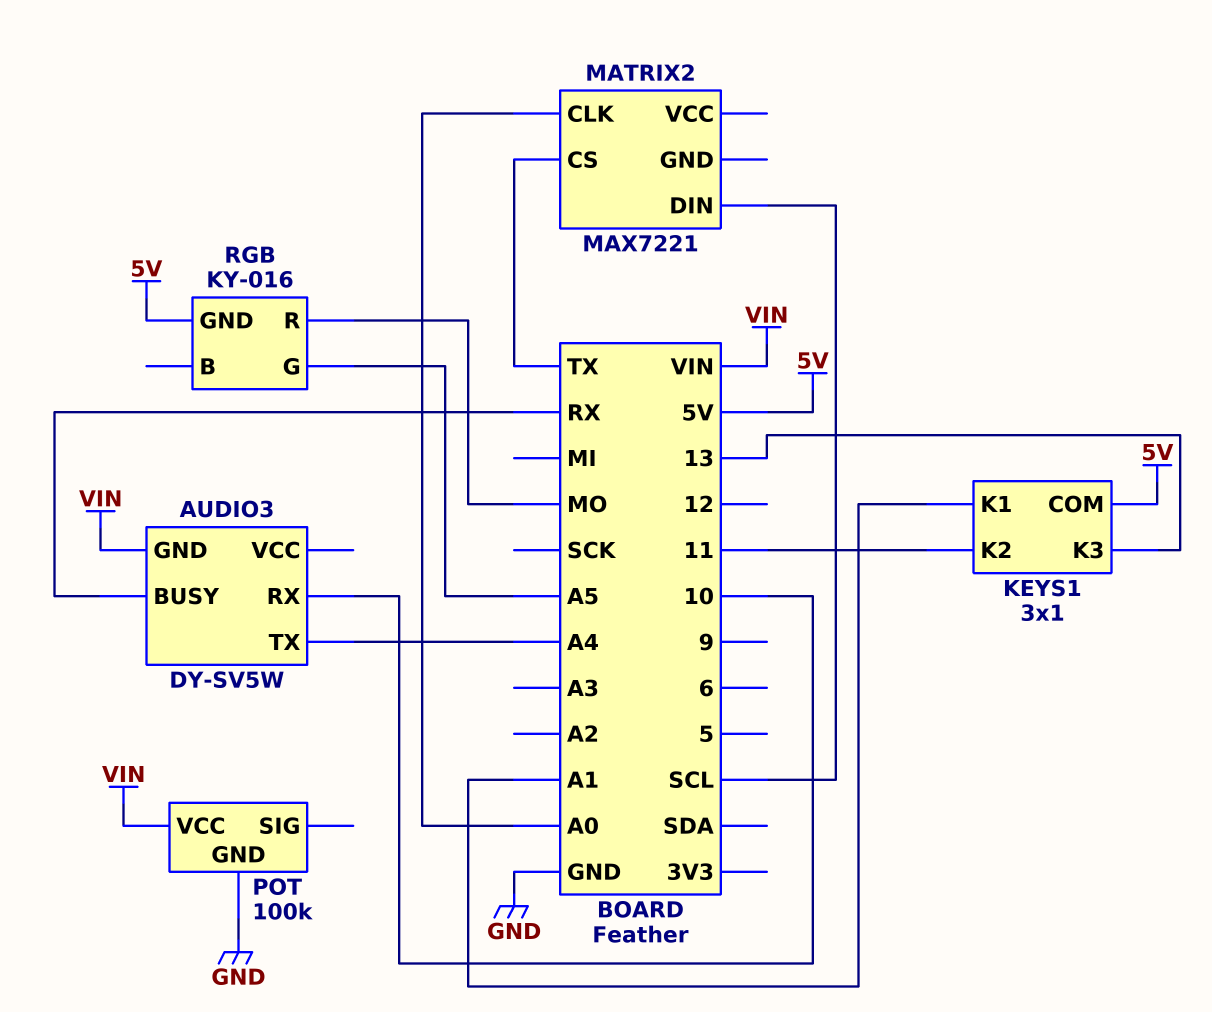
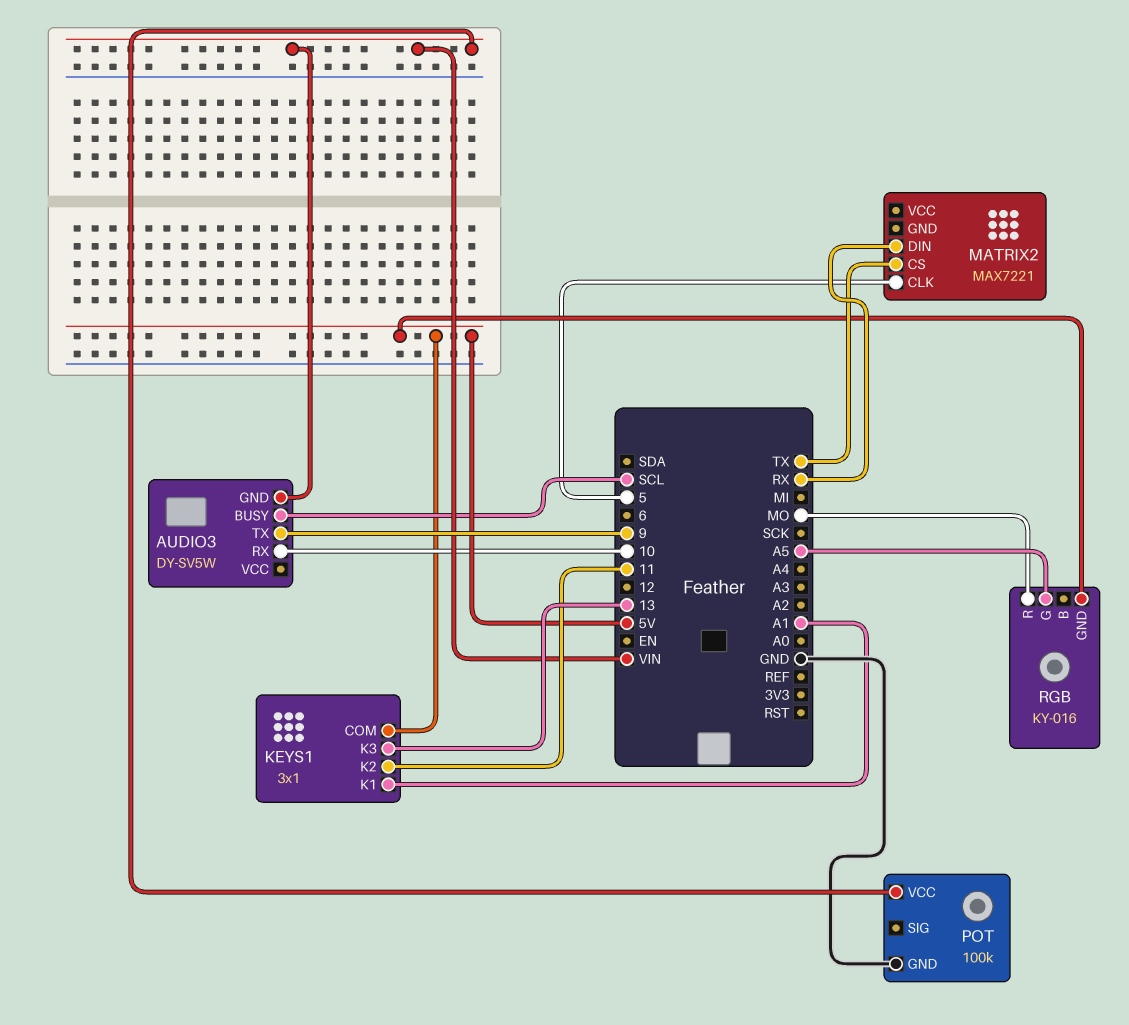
AUDIO3 pin BUSY: RX -> SCL
AUDIO3 pin TX: A4 -> 9
MATRIX2 pin CLK: A0 -> 5
MATRIX2 pin DIN: SCL -> RX

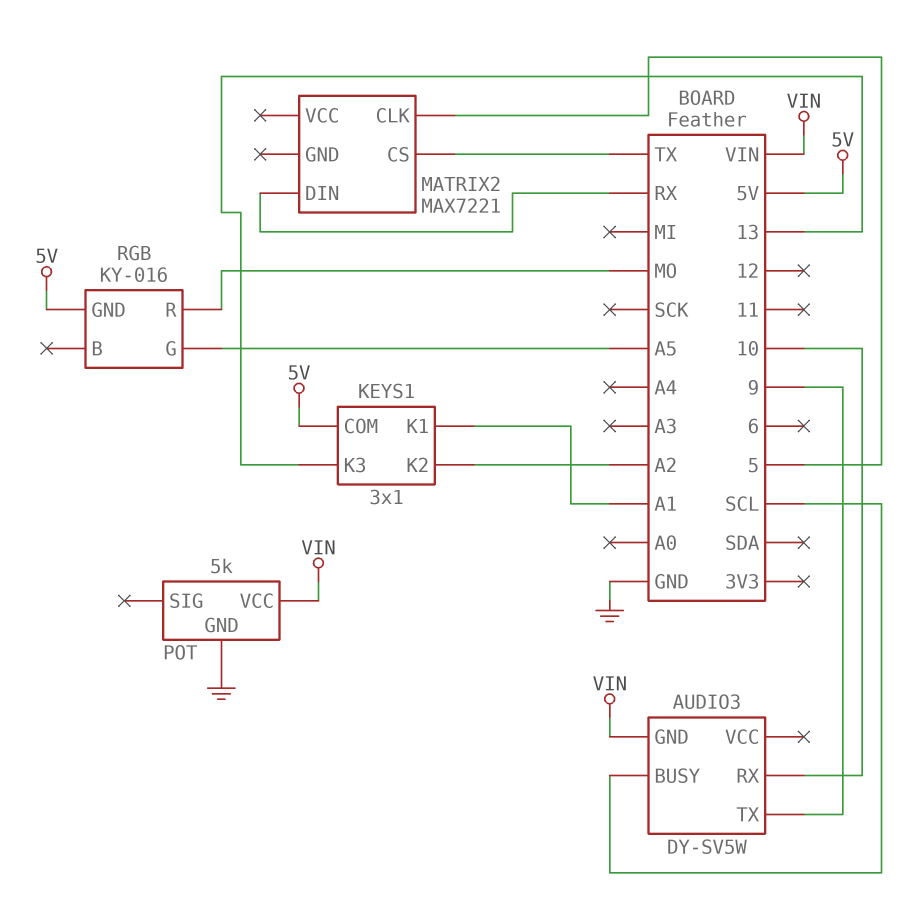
KEYS1 pin K2: 11 -> A2
POT: 100k -> 5k

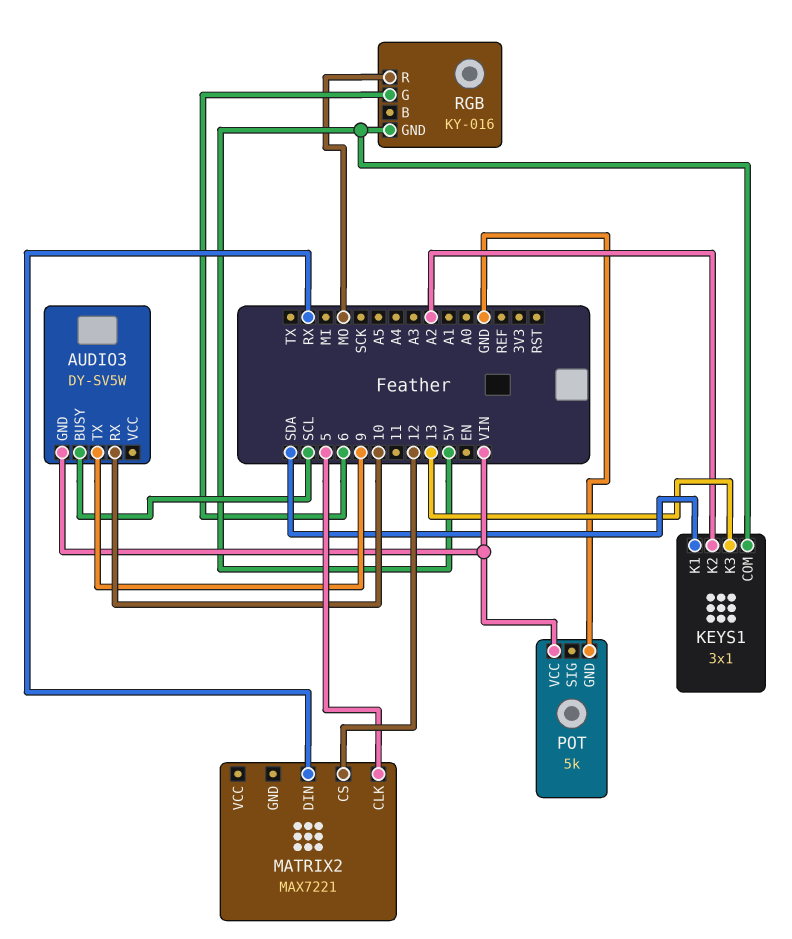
KEYS1 pin K1: A1 -> SDA
MATRIX2 pin CS: TX -> 12
RGB pin G: A5 -> 6

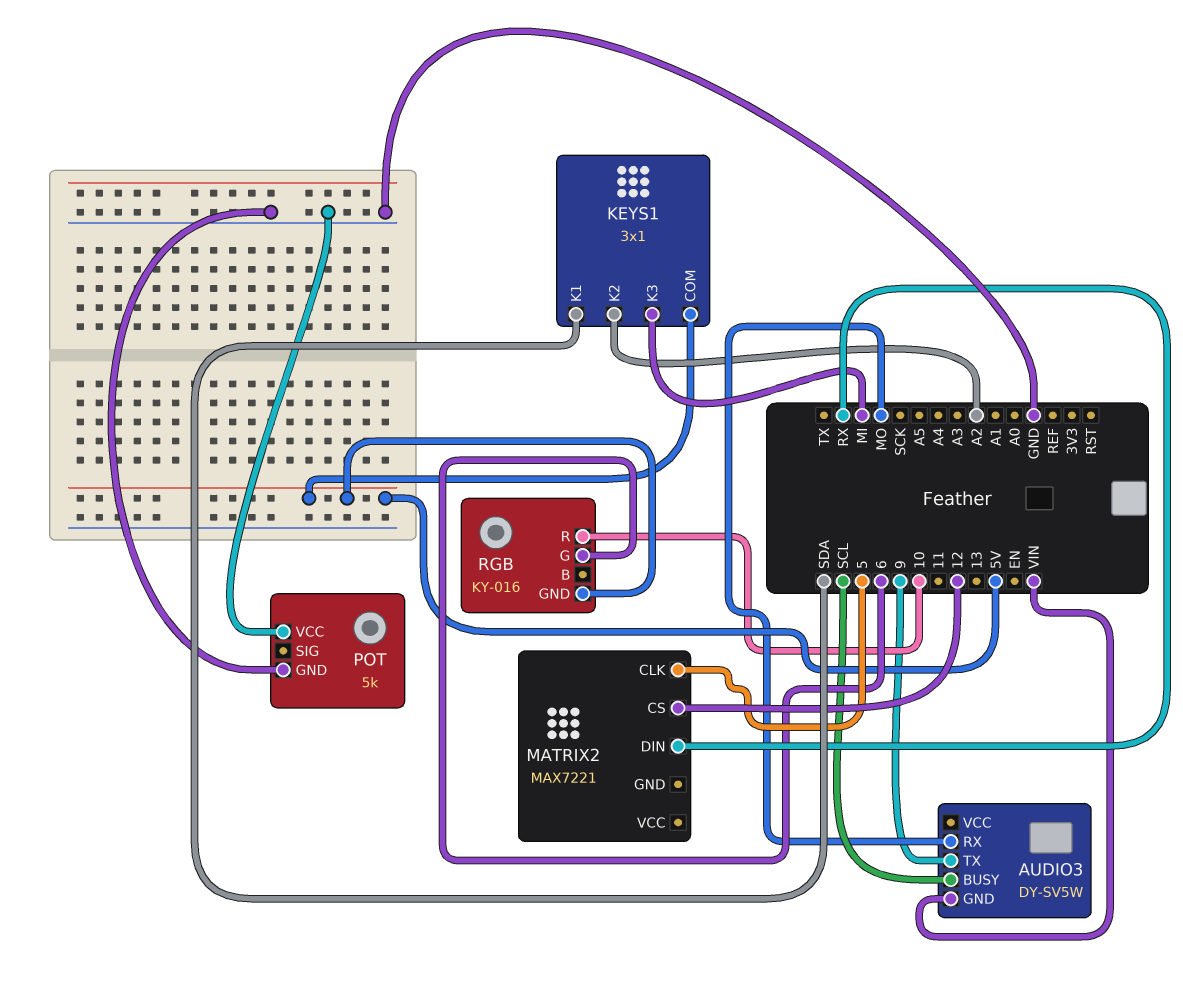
AUDIO3 pin RX: 10 -> MO
KEYS1 pin K3: 13 -> MI
POT pin VCC: VIN -> GND
RGB pin R: MO -> 10

